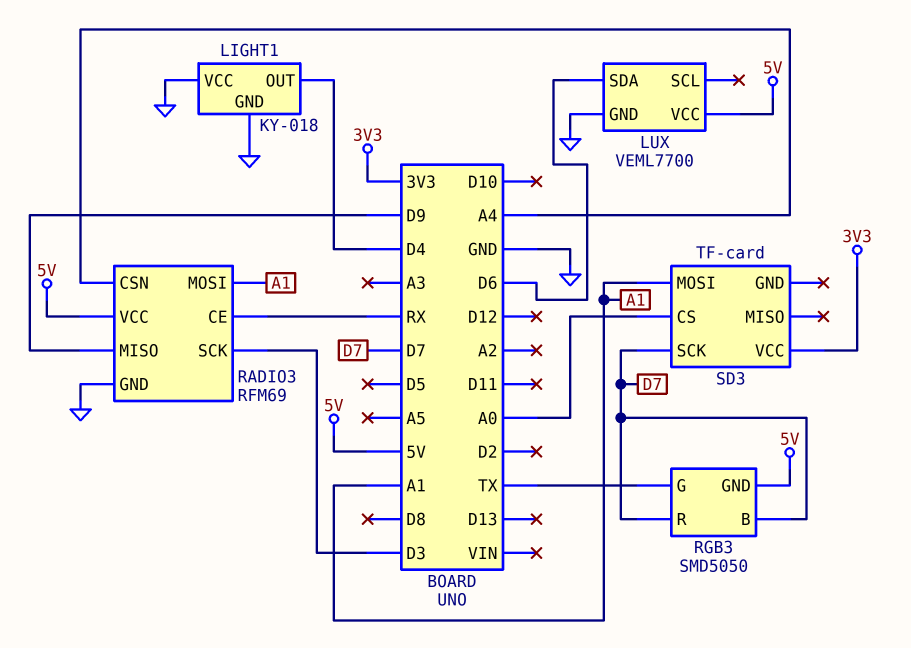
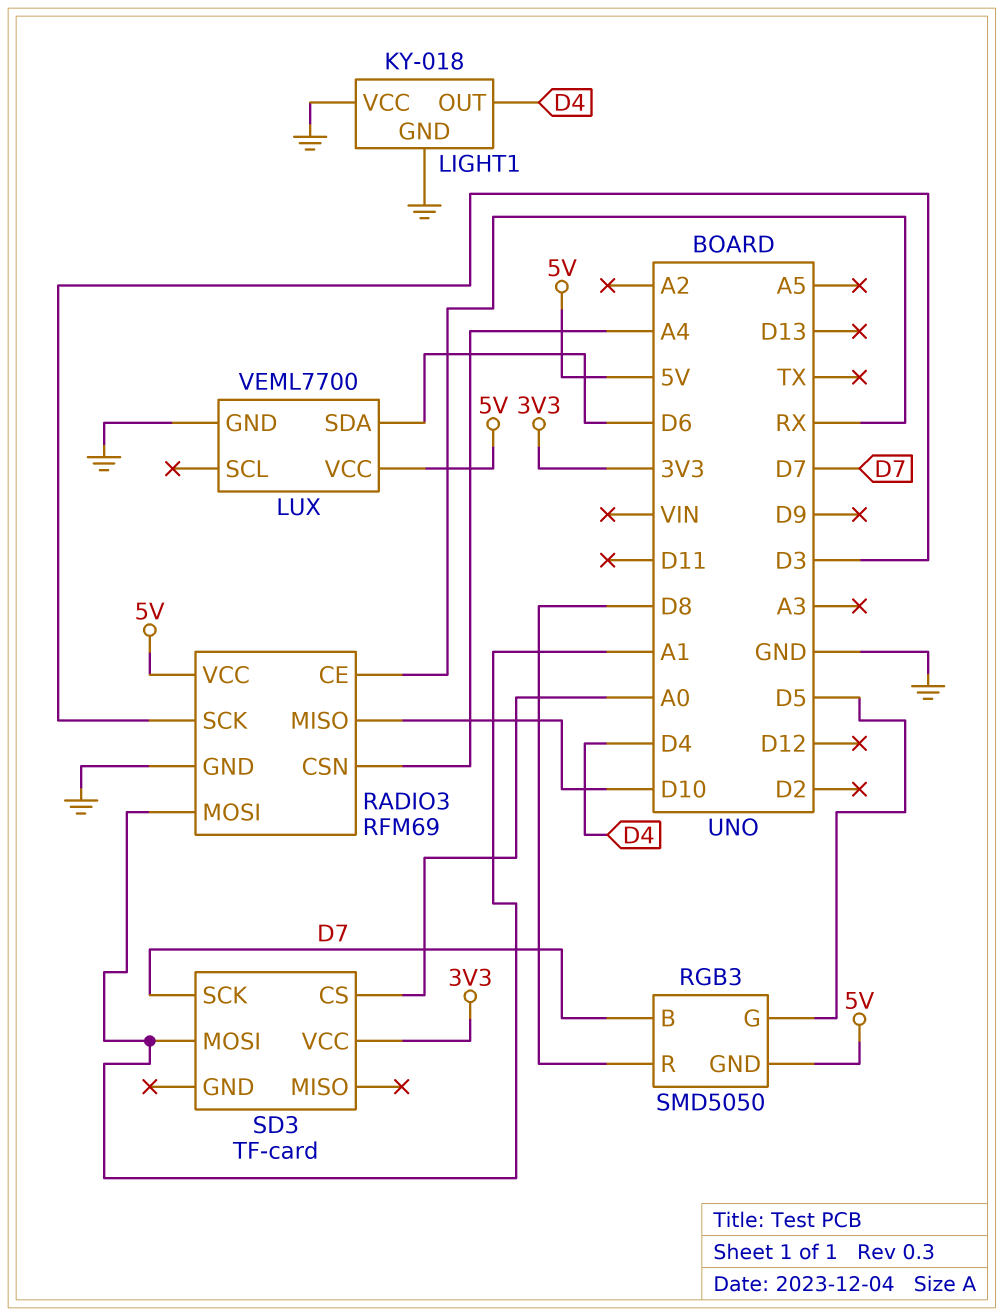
RADIO3 pin MISO: D9 -> D10
RGB3 pin G: TX -> D5
RGB3 pin R: D7 -> D8

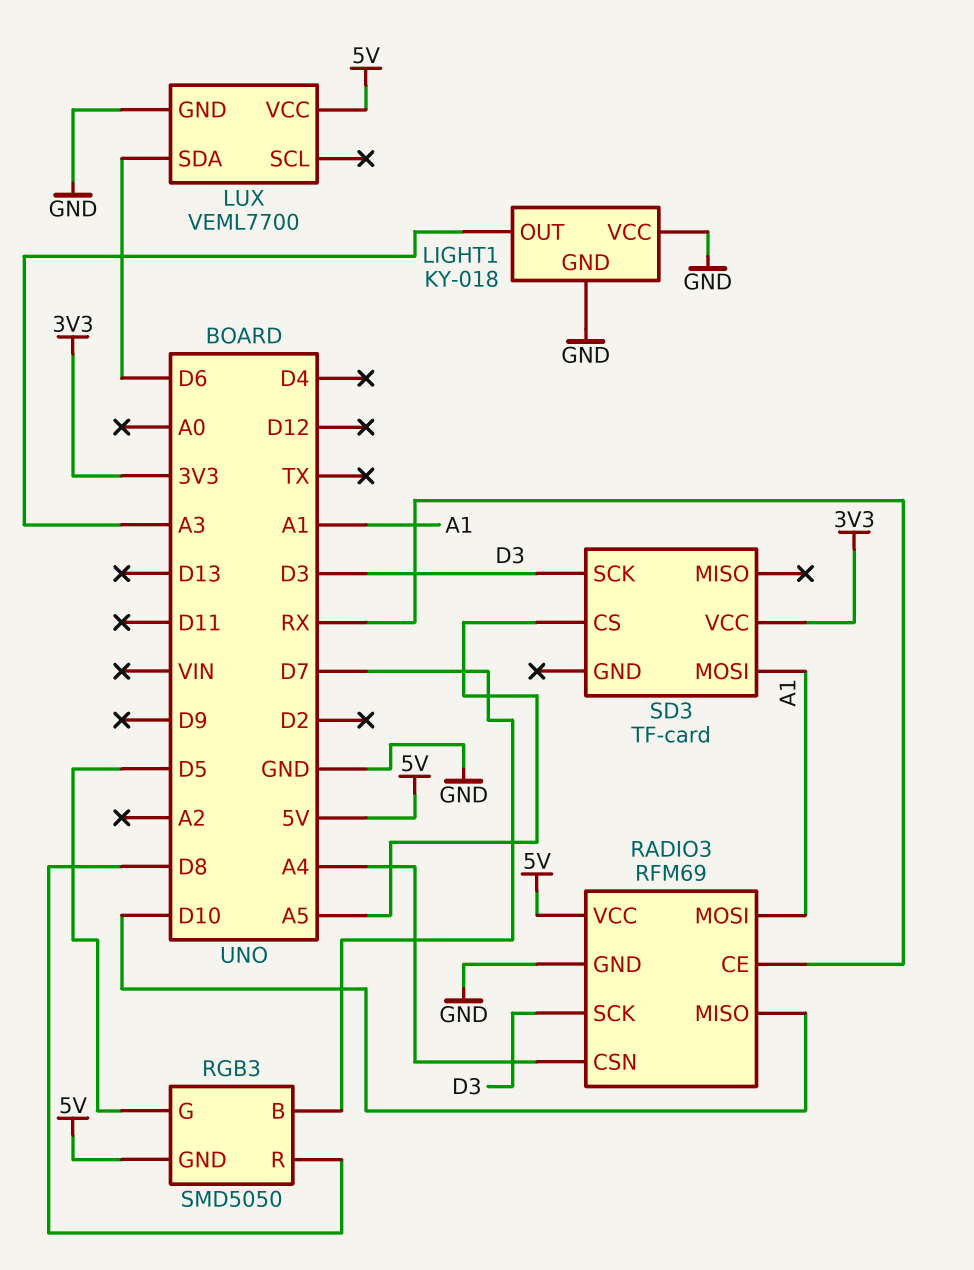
LIGHT1 pin OUT: D4 -> A3
SD3 pin CS: A0 -> A5
SD3 pin SCK: D7 -> D3

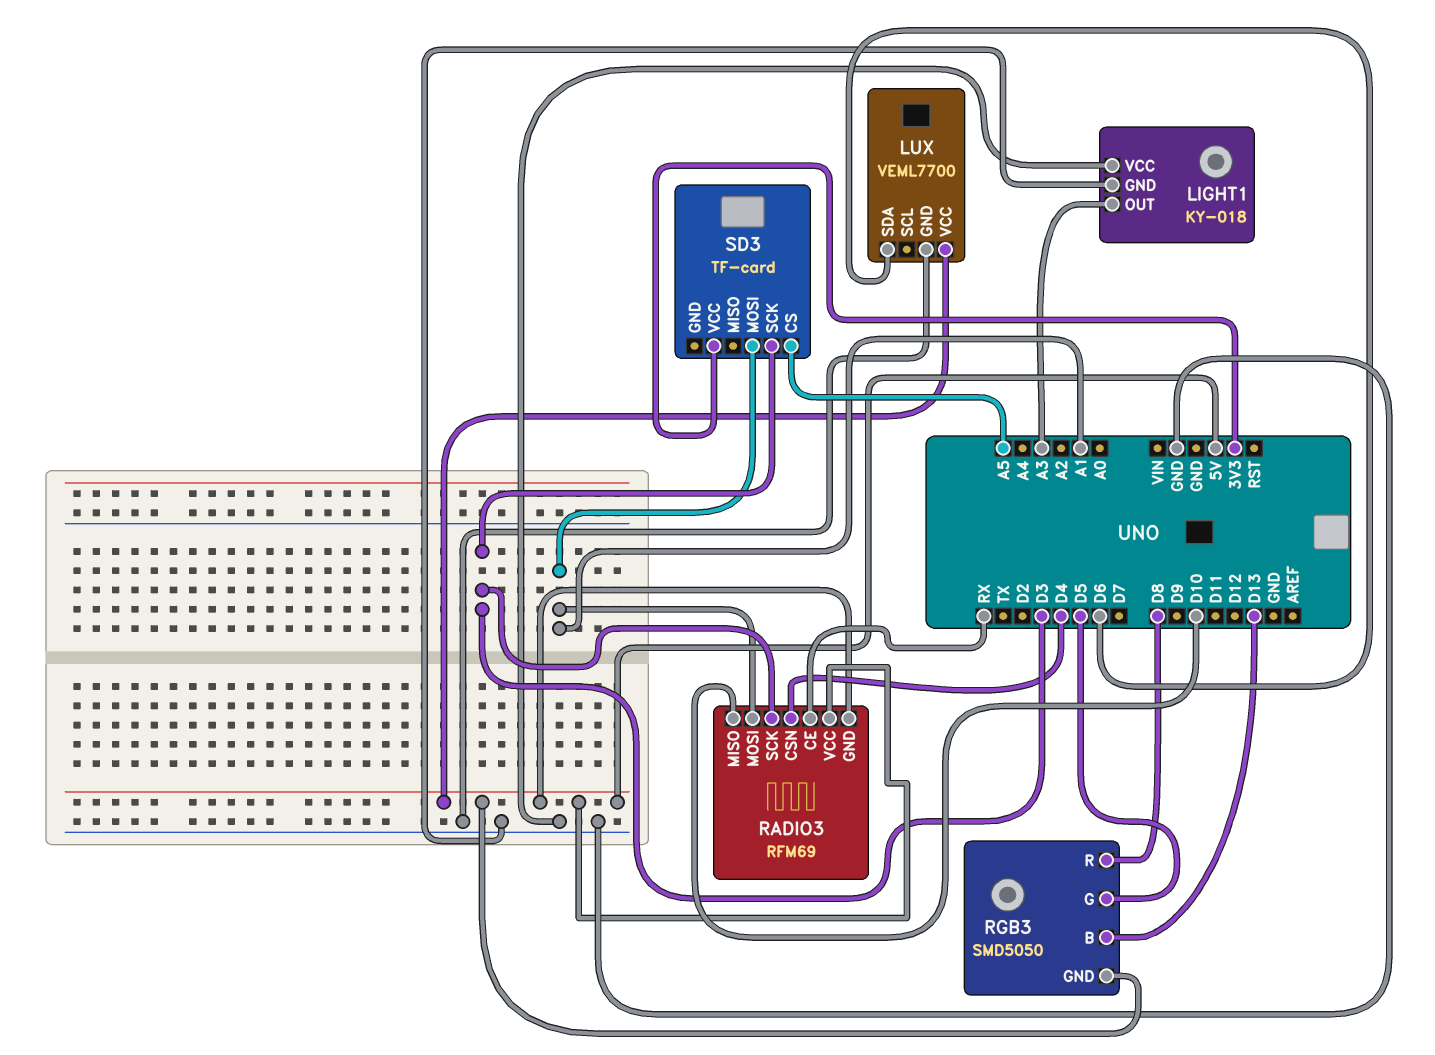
RADIO3 pin CSN: A4 -> D4
RADIO3 pin GND: GND -> 5V
RGB3 pin B: D7 -> D13

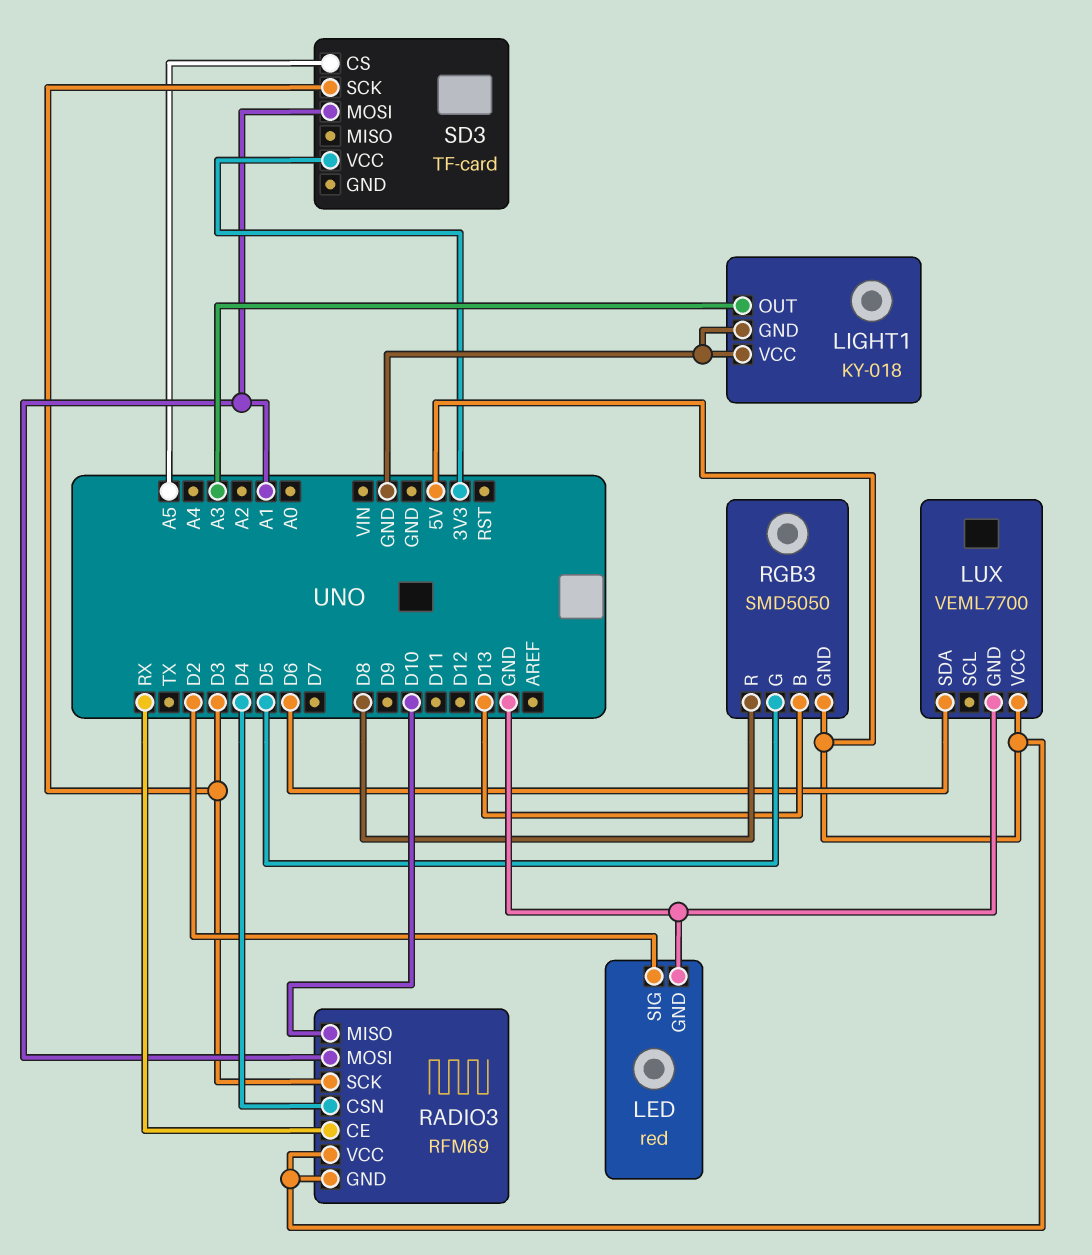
LED: none -> red
LED pin GND: none -> GND
LED pin SIG: none -> D2

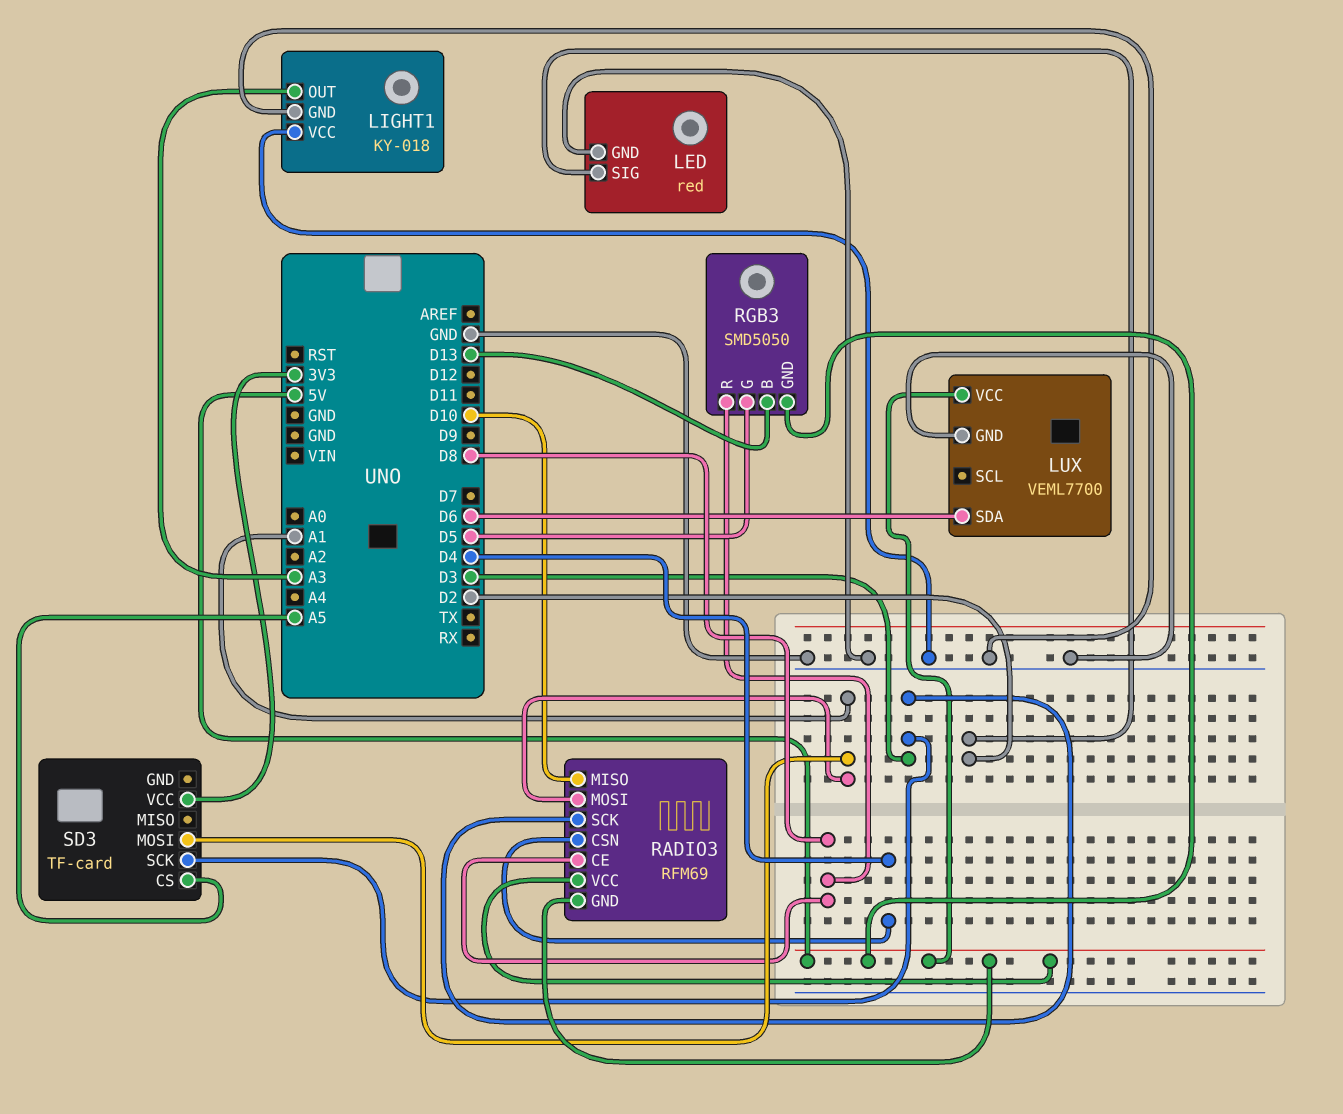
RADIO3 pin CE: RX -> D8

